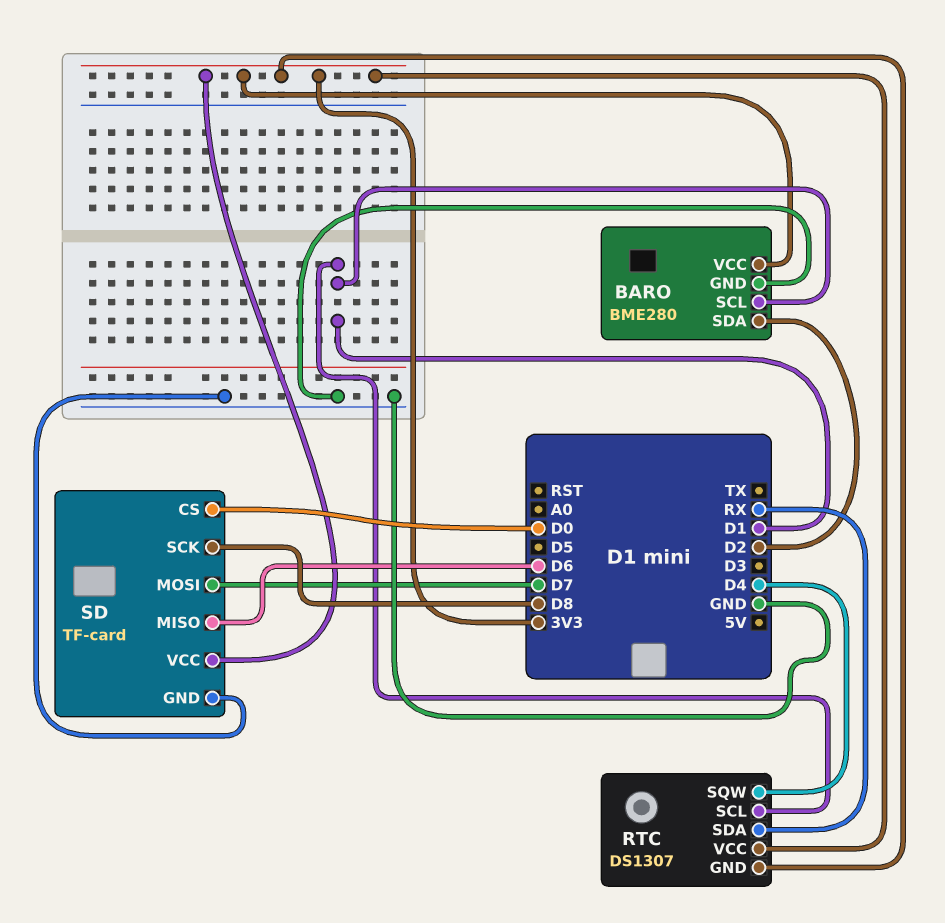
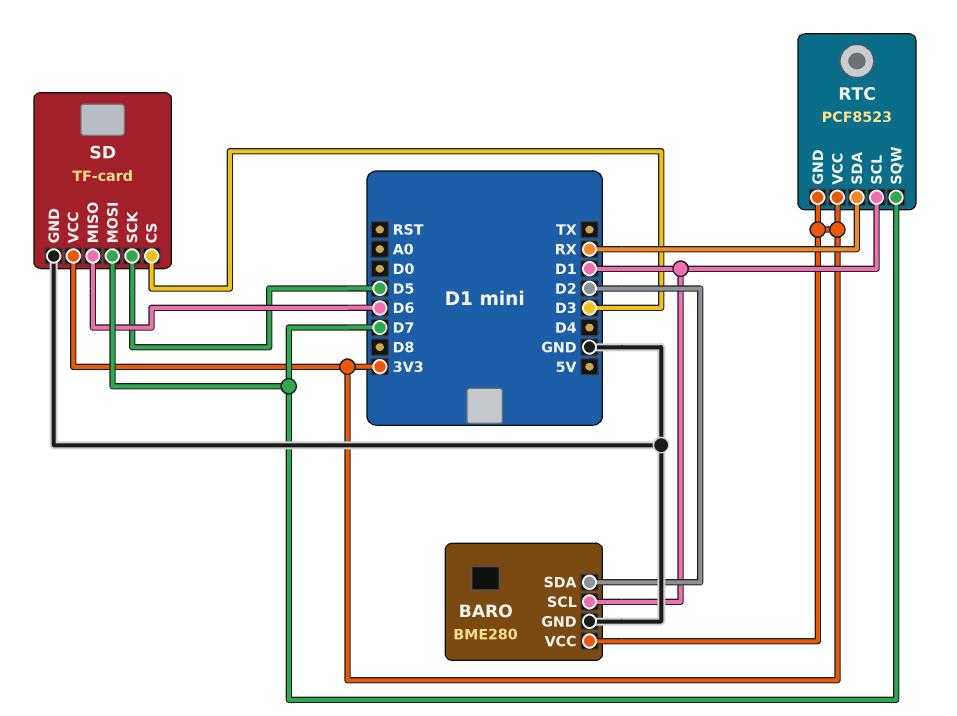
RTC: DS1307 -> PCF8523
RTC pin SQW: D4 -> D7
SD pin CS: D0 -> D3
SD pin SCK: D8 -> D5

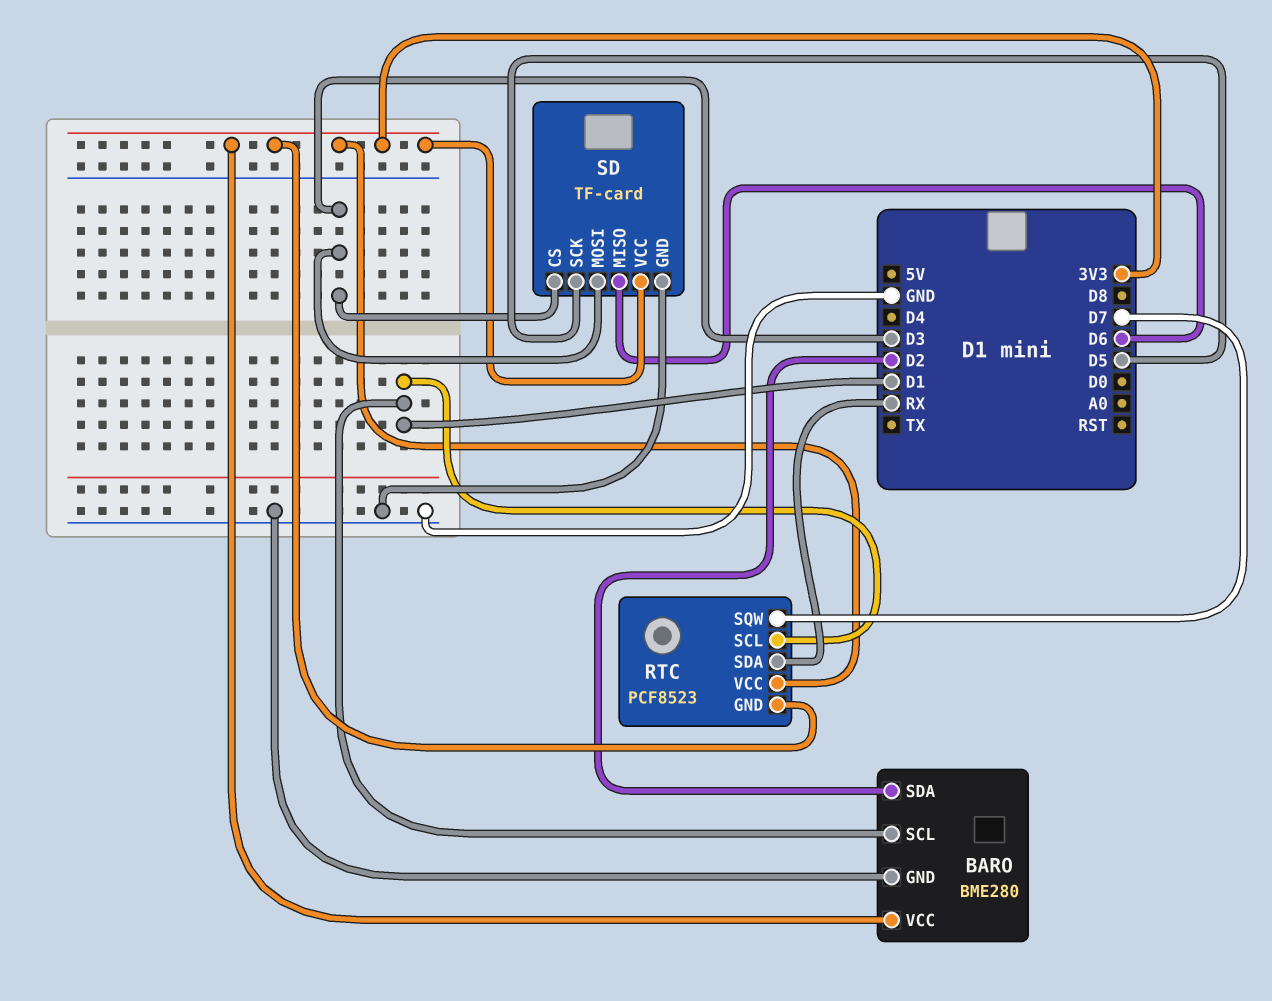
SD pin MOSI: D7 -> D3

